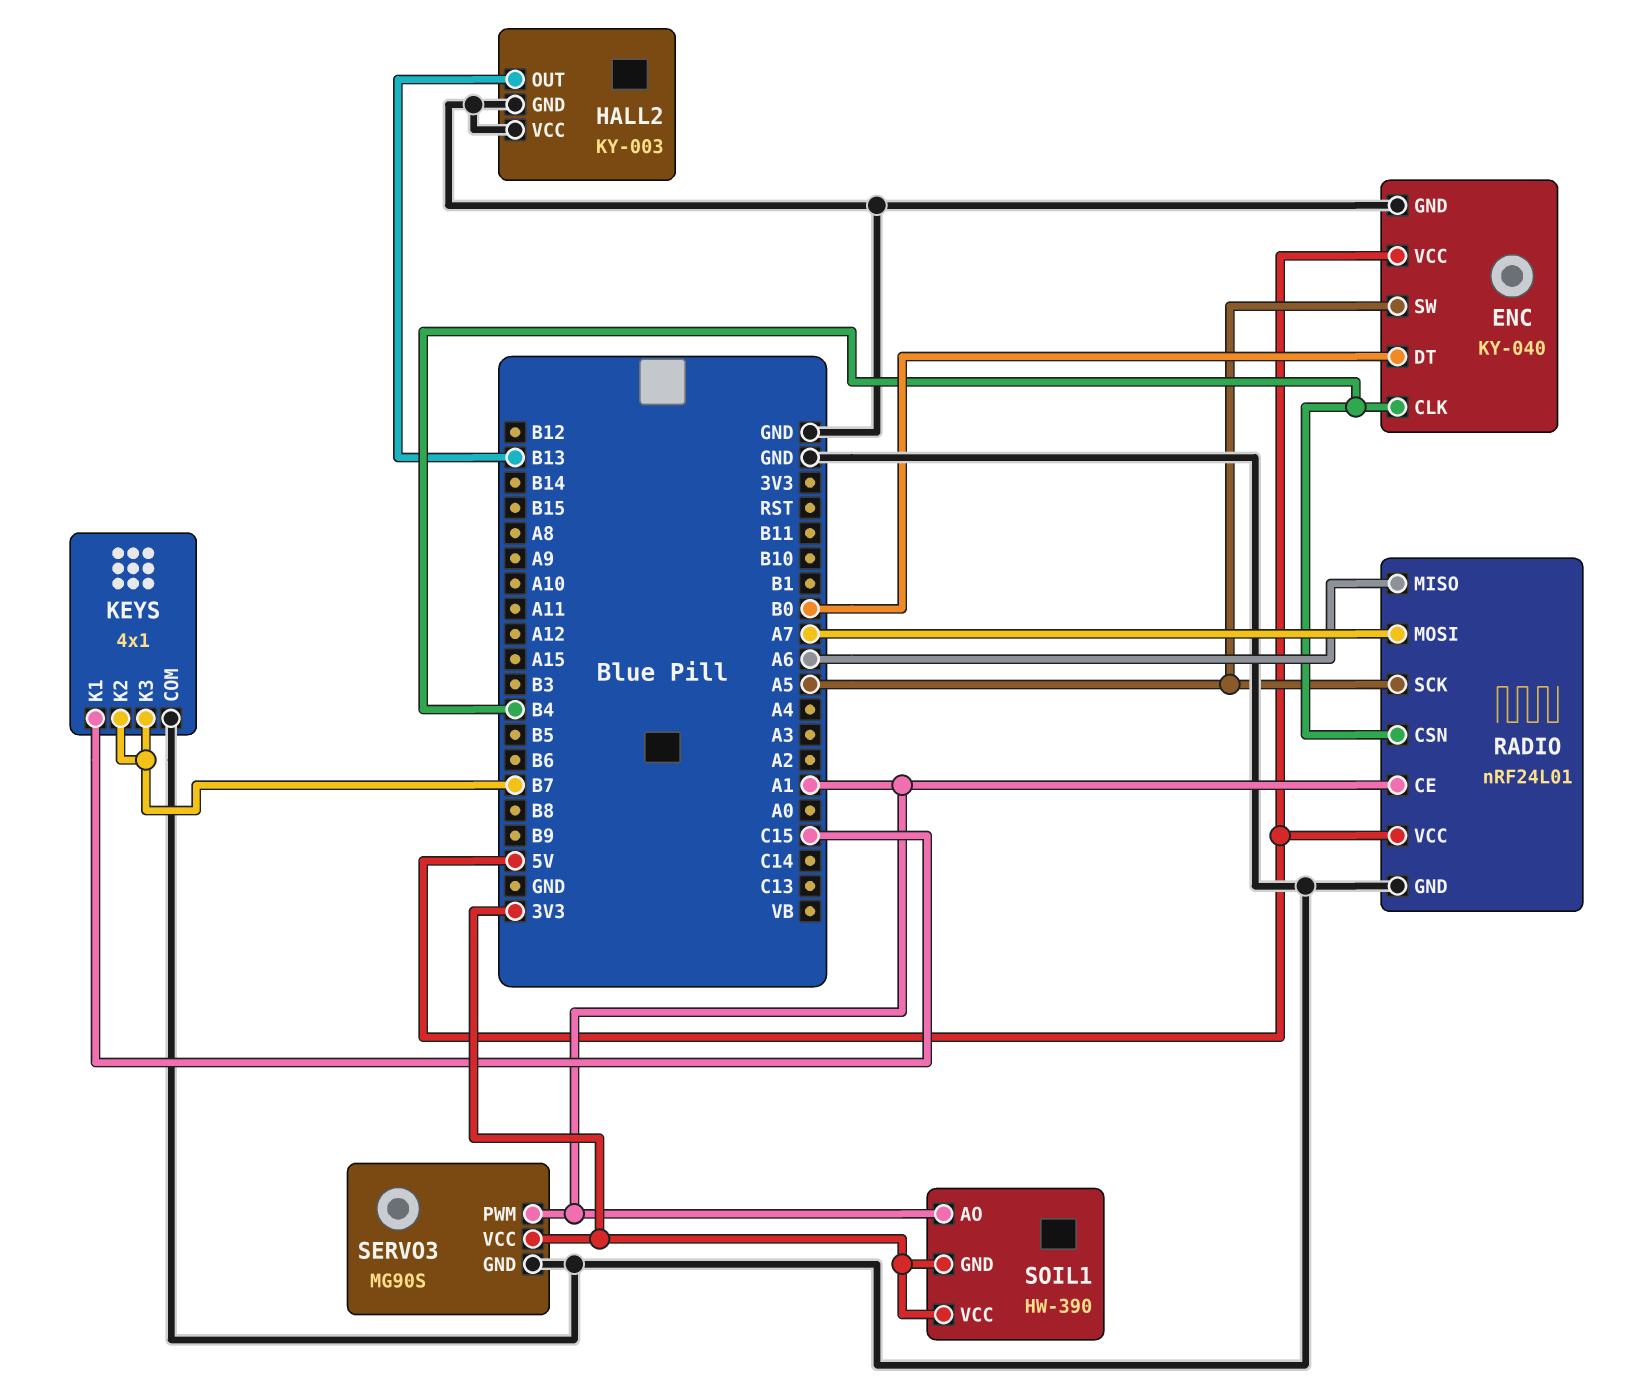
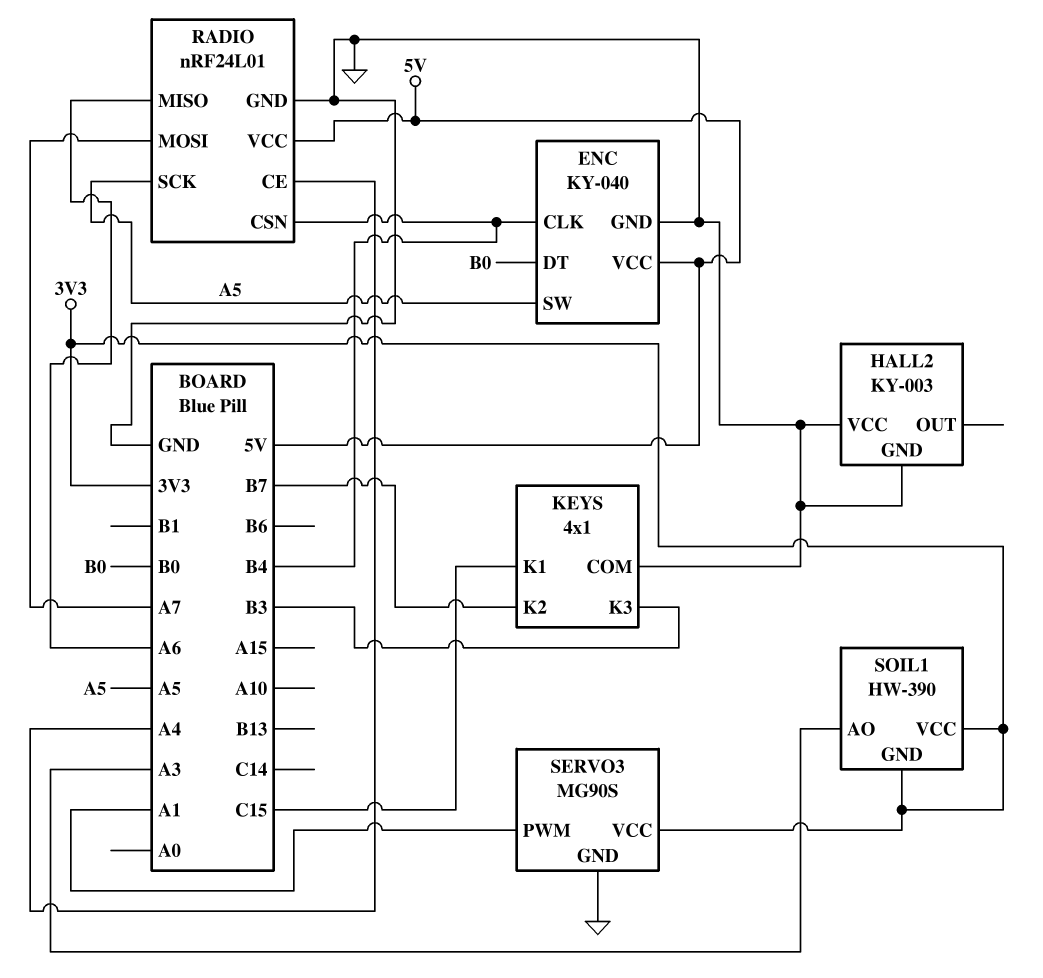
HALL2 pin OUT: B13 -> none
KEYS pin K3: B7 -> B3
RADIO pin CE: A1 -> A4
SOIL1 pin AO: A1 -> A3

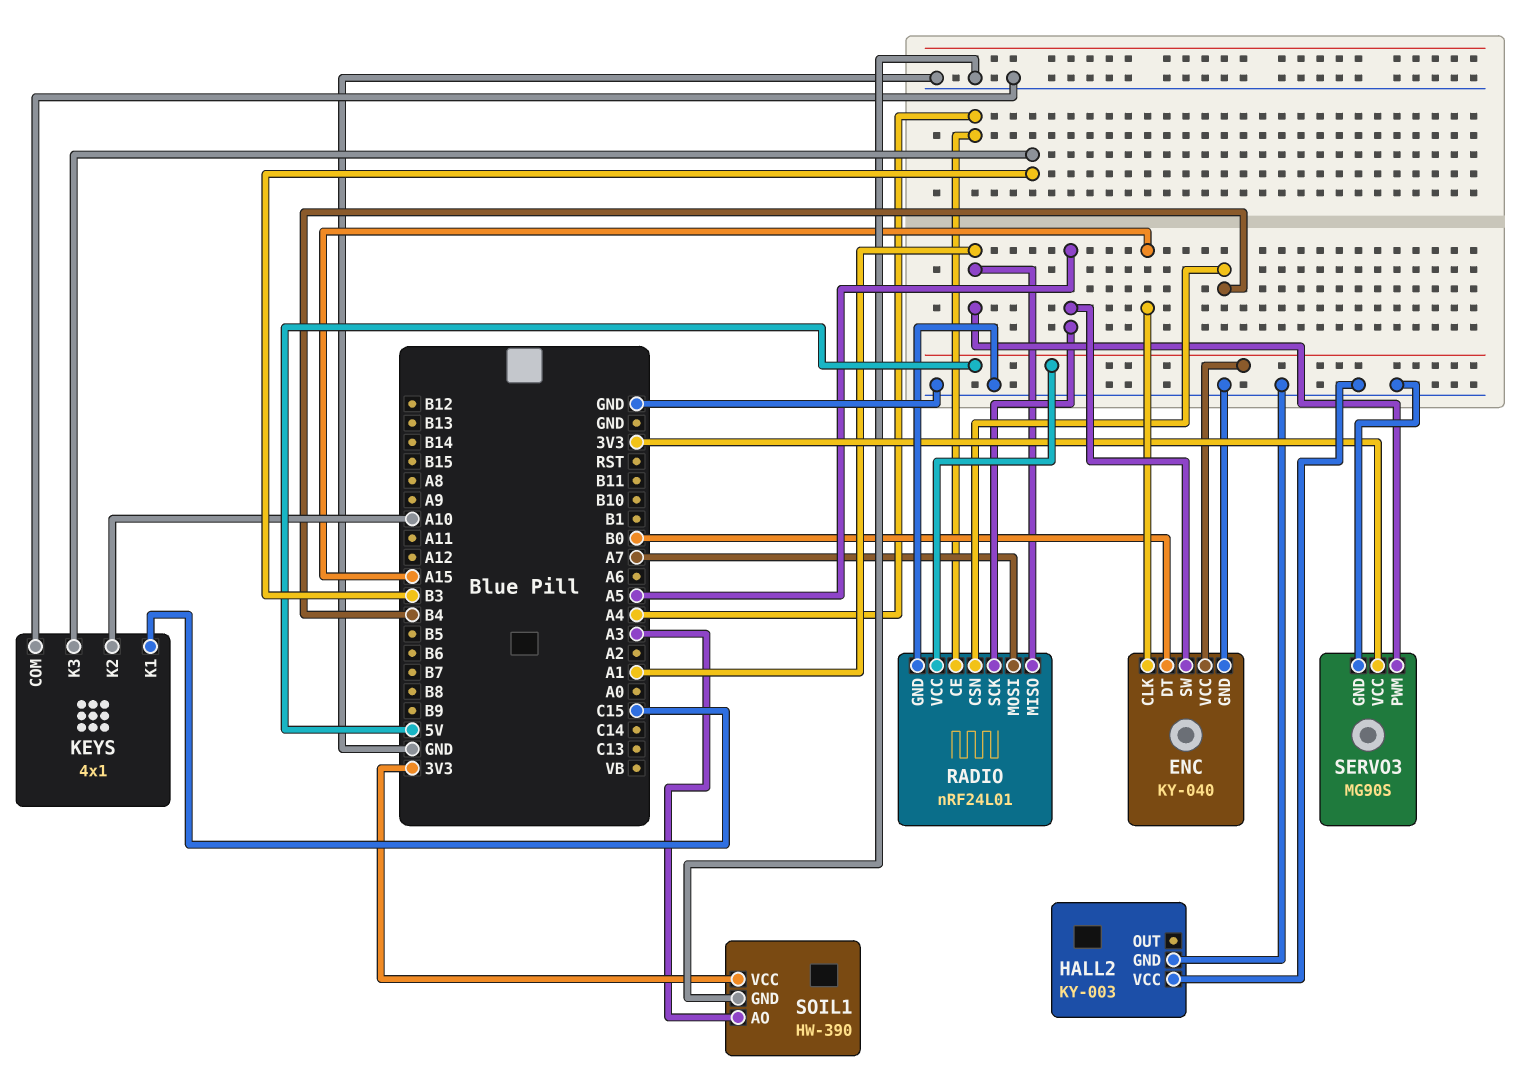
ENC pin CLK: B4 -> A15
KEYS pin K2: B7 -> A10
RADIO pin MISO: A6 -> A1
SOIL1 pin GND: 3V3 -> GND

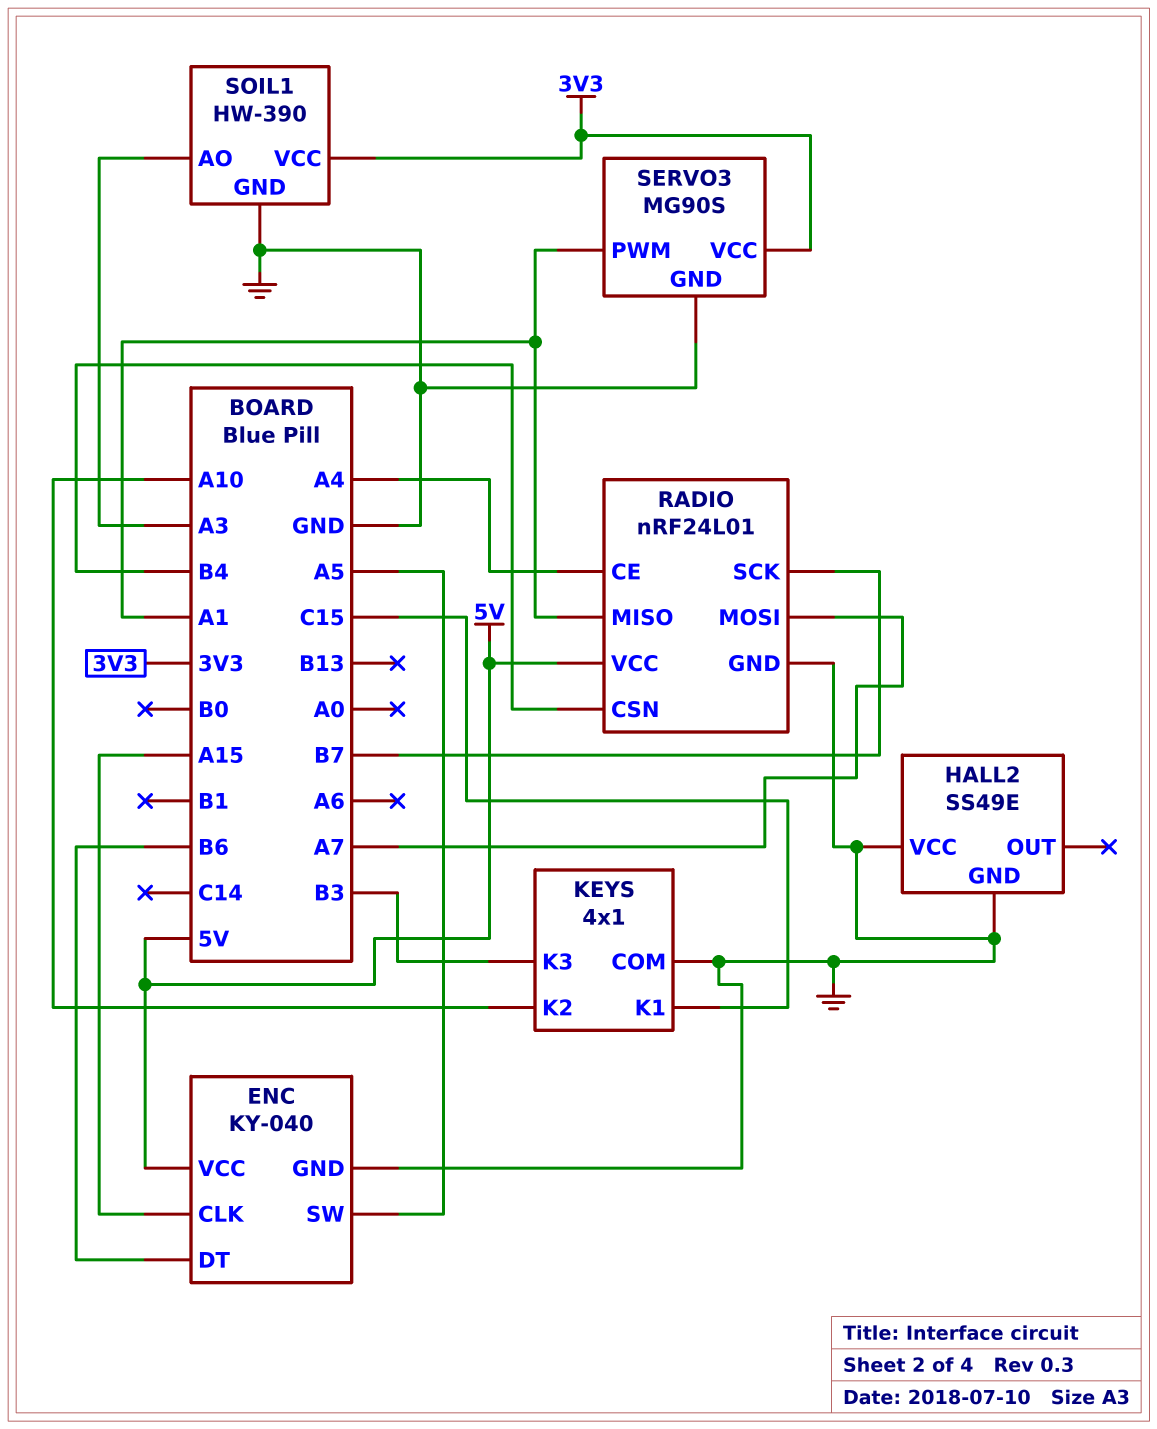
ENC pin DT: B0 -> B6
HALL2: KY-003 -> SS49E
RADIO pin SCK: A5 -> B7

